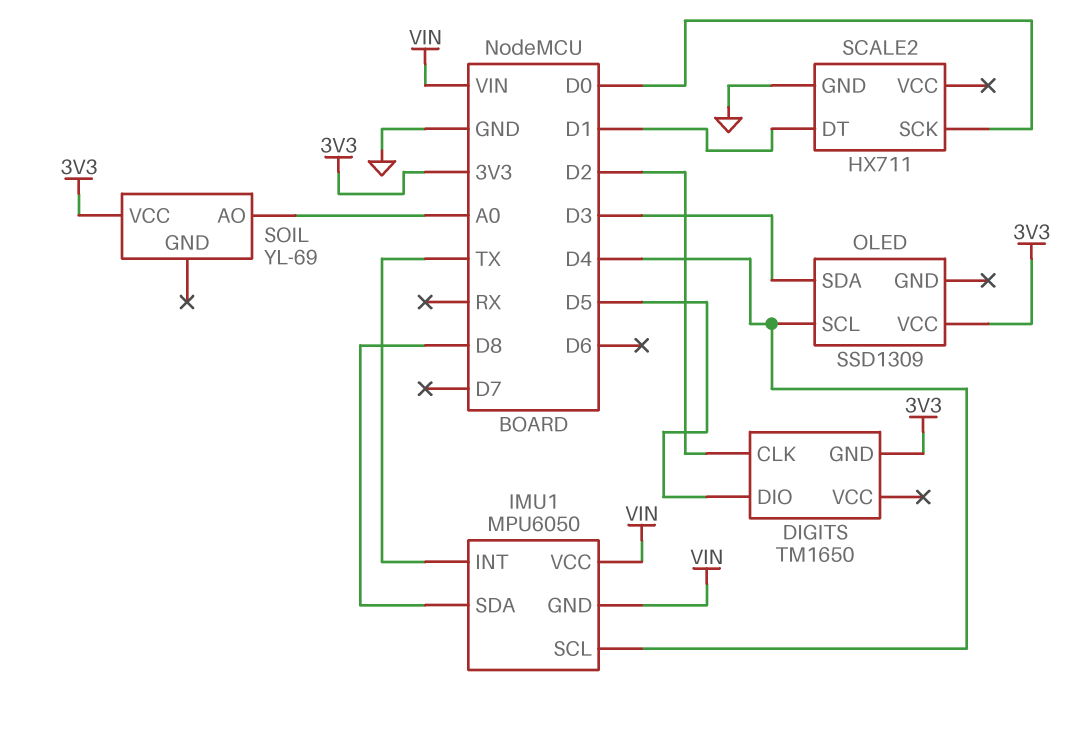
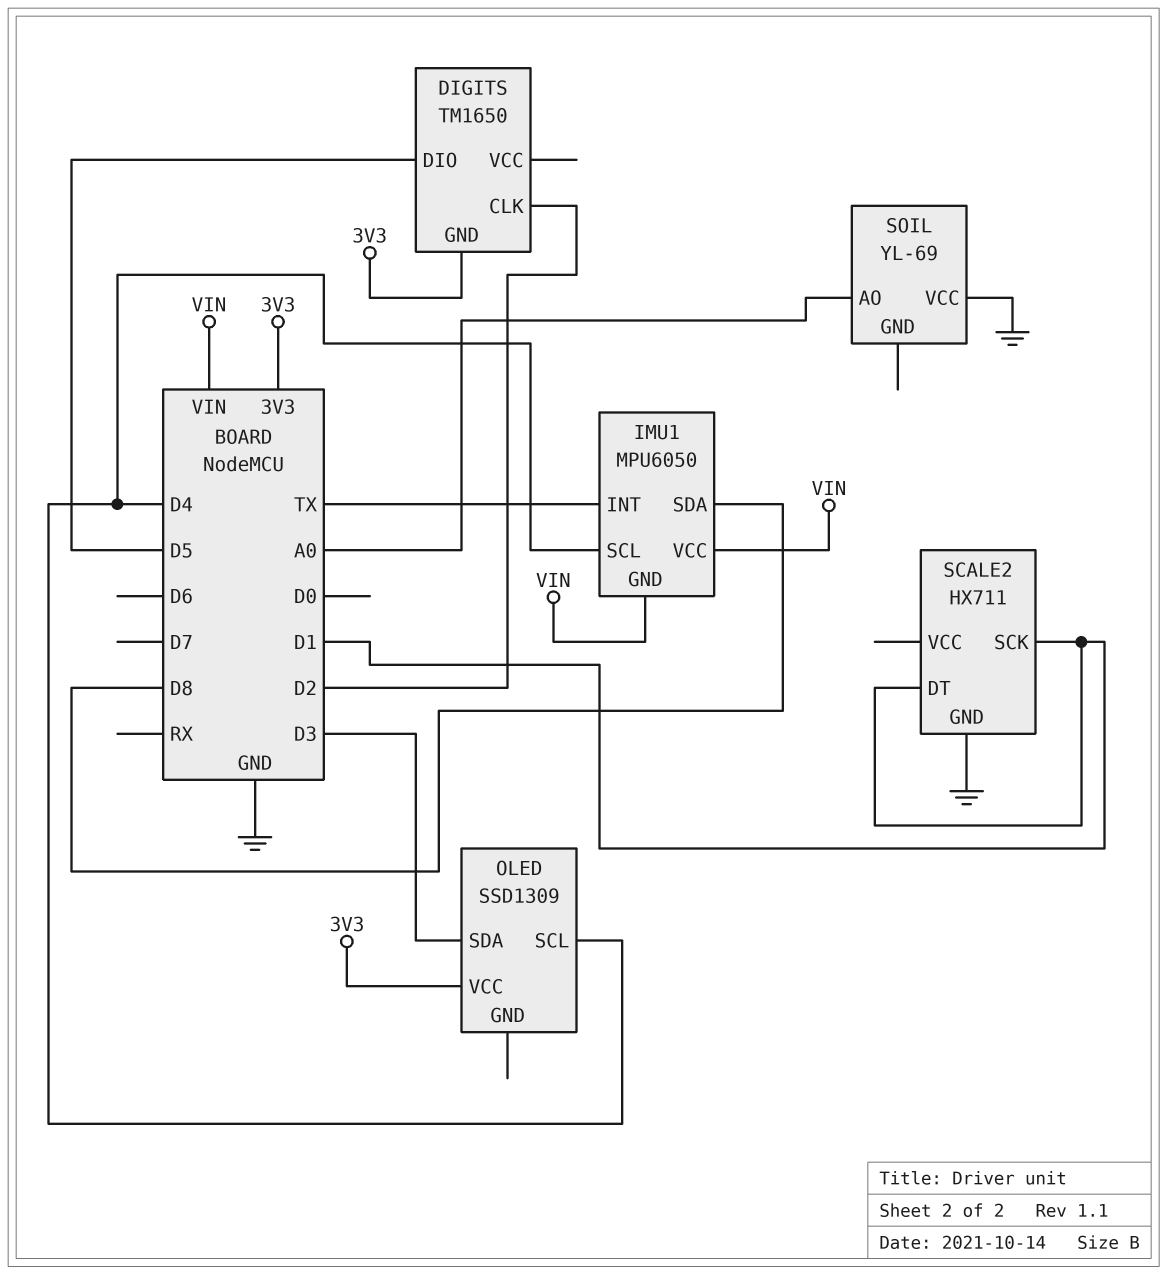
SCALE2 pin SCK: D0 -> D1
SOIL pin VCC: 3V3 -> GND

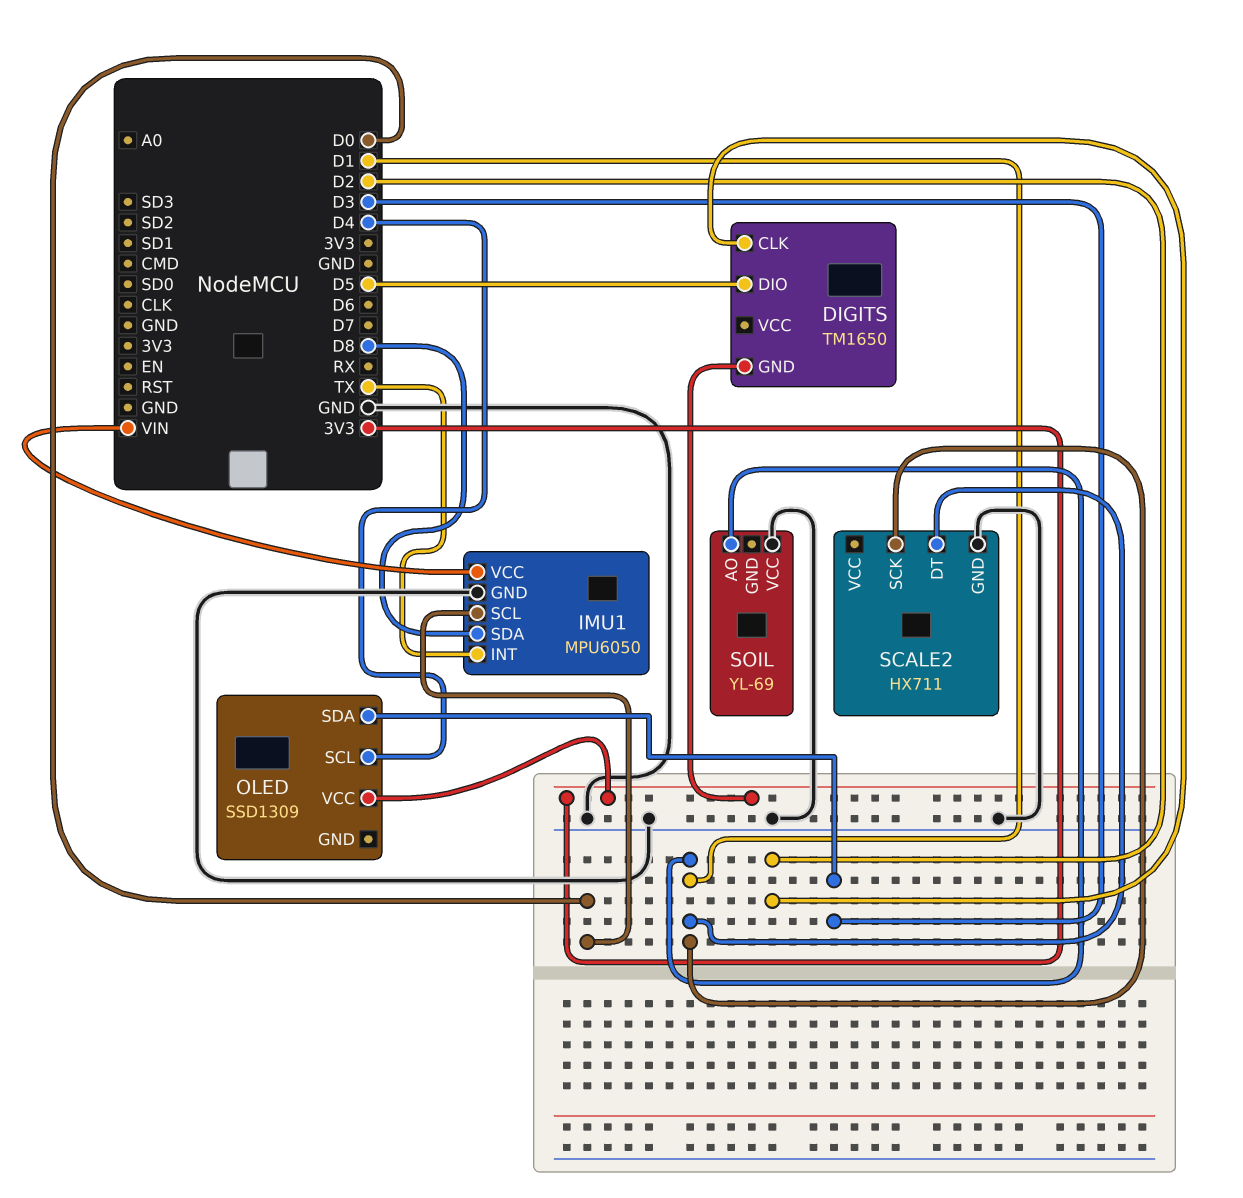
IMU1 pin GND: VIN -> GND
IMU1 pin SCL: D4 -> D0
SOIL pin AO: A0 -> D1

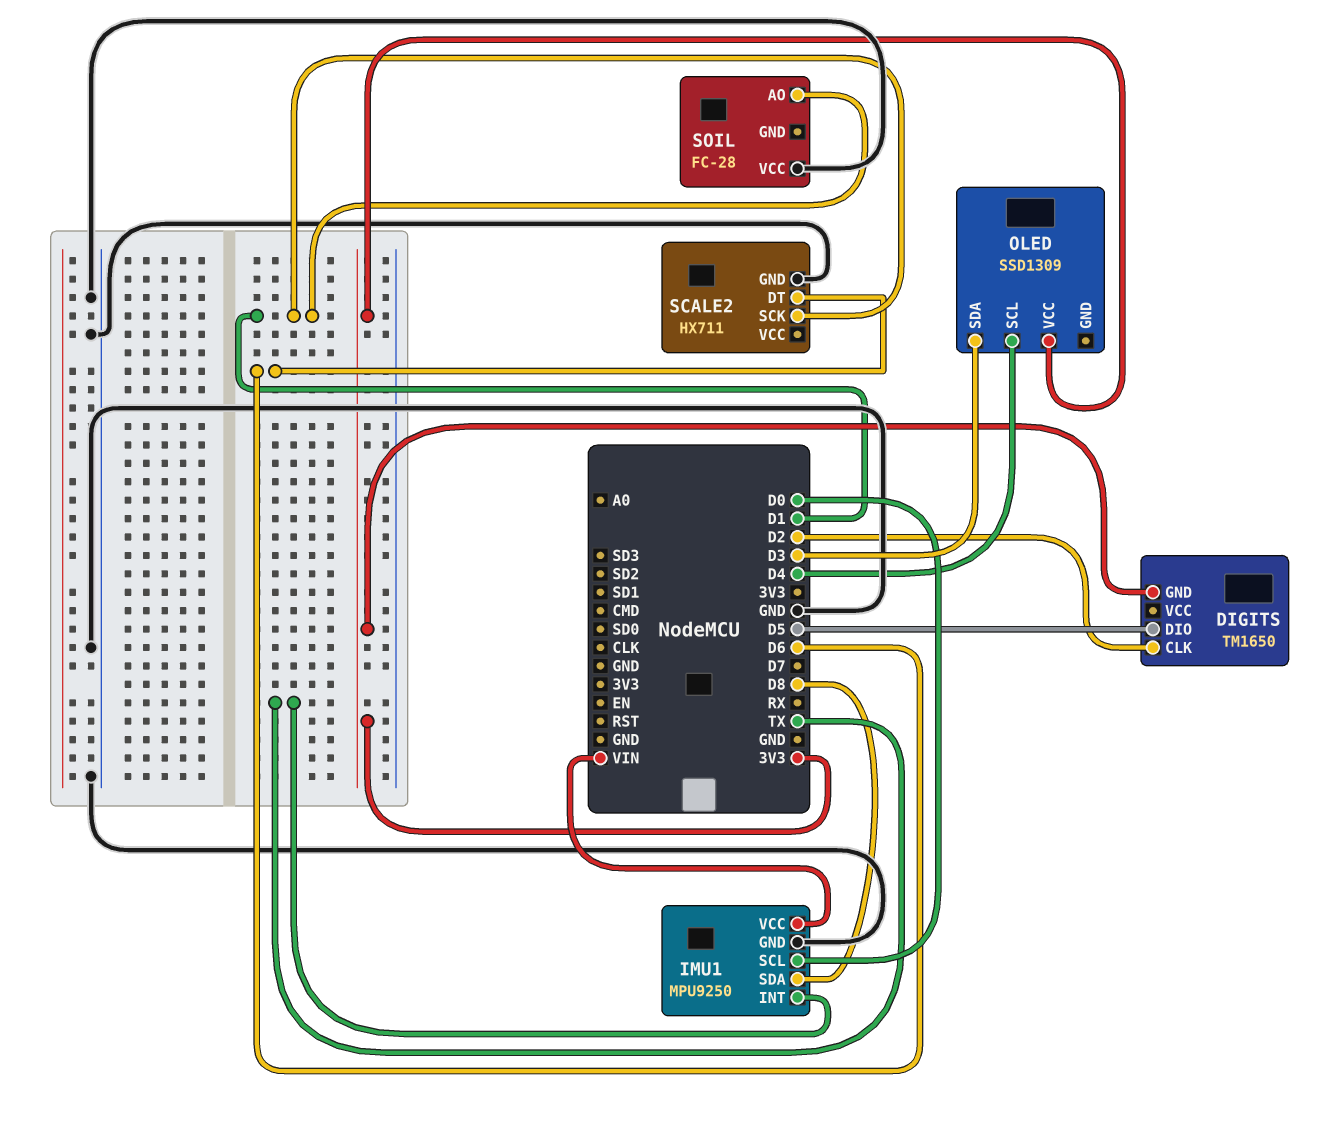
IMU1: MPU6050 -> MPU9250
SCALE2 pin DT: D1 -> D6
SOIL: YL-69 -> FC-28

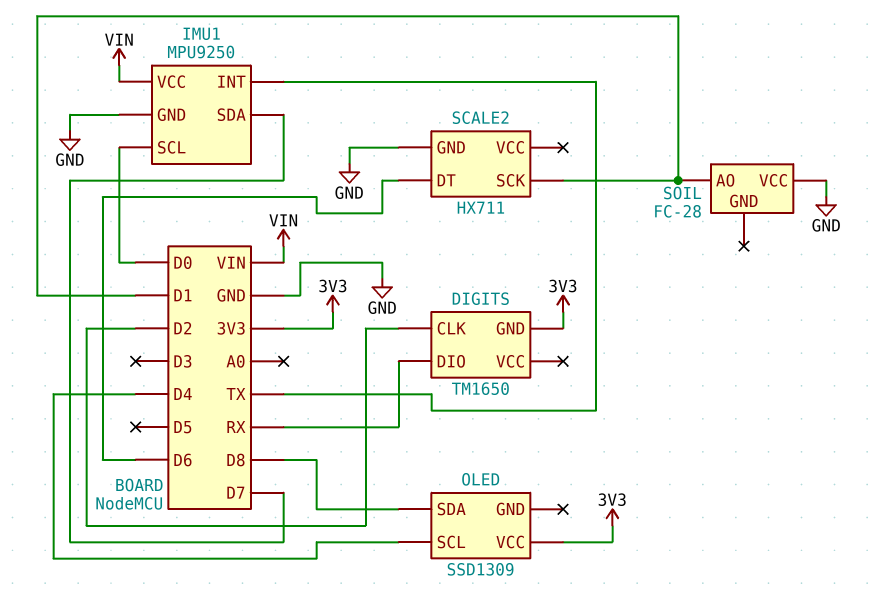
DIGITS pin DIO: D5 -> RX
IMU1 pin SDA: D8 -> D7
OLED pin SDA: D3 -> D8

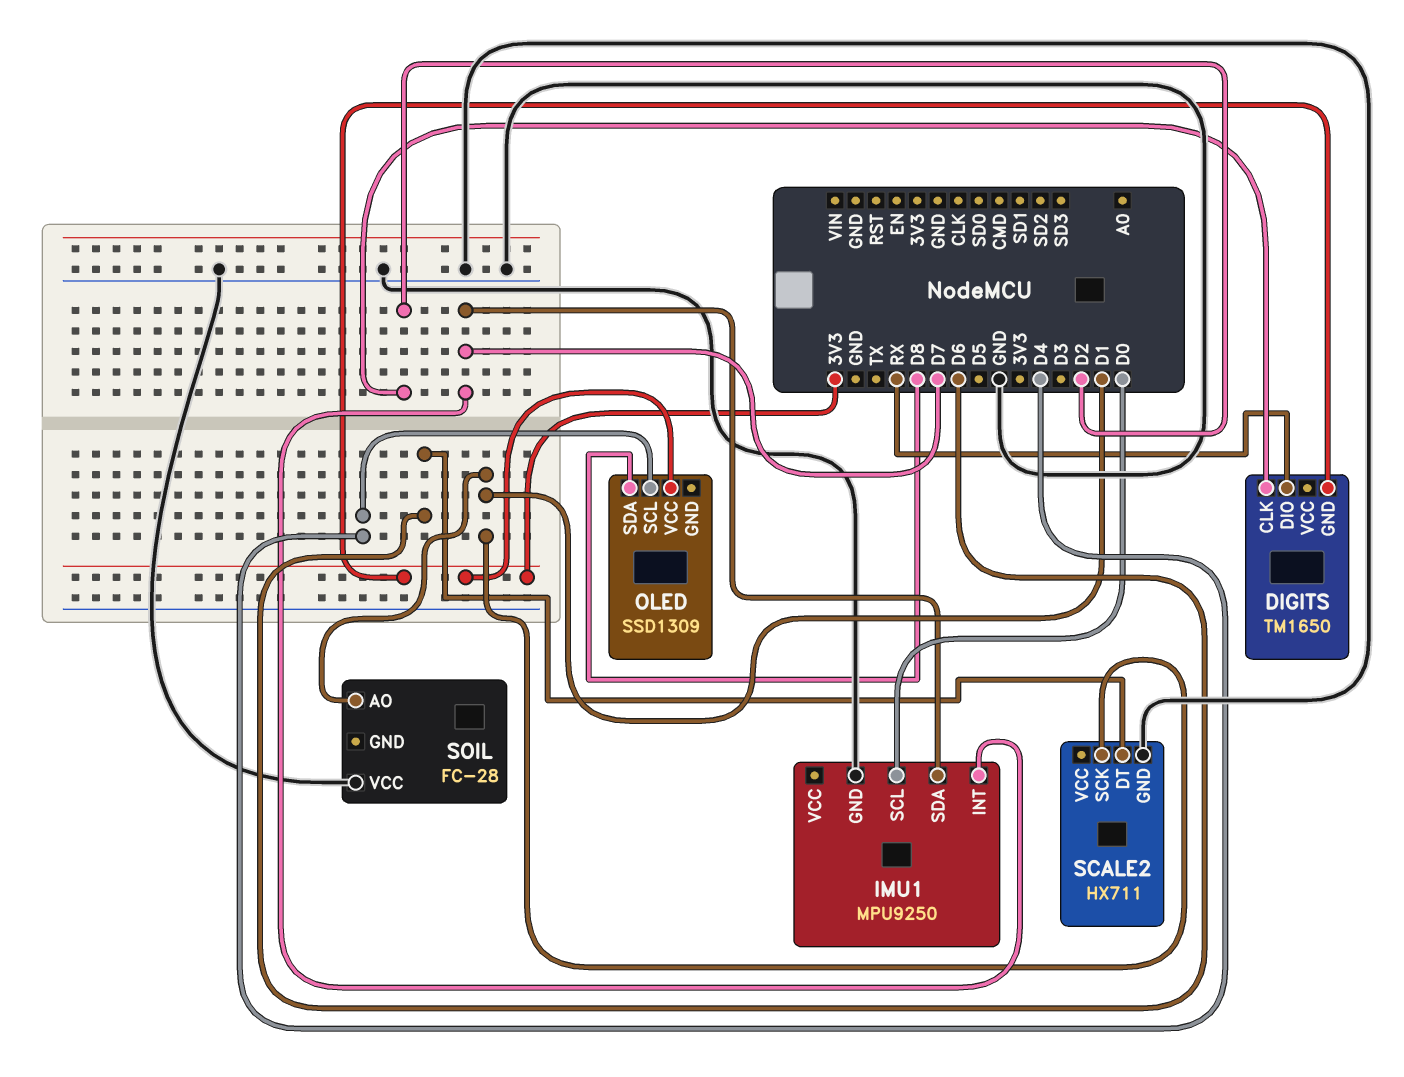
IMU1 pin INT: TX -> D7
IMU1 pin VCC: VIN -> none

